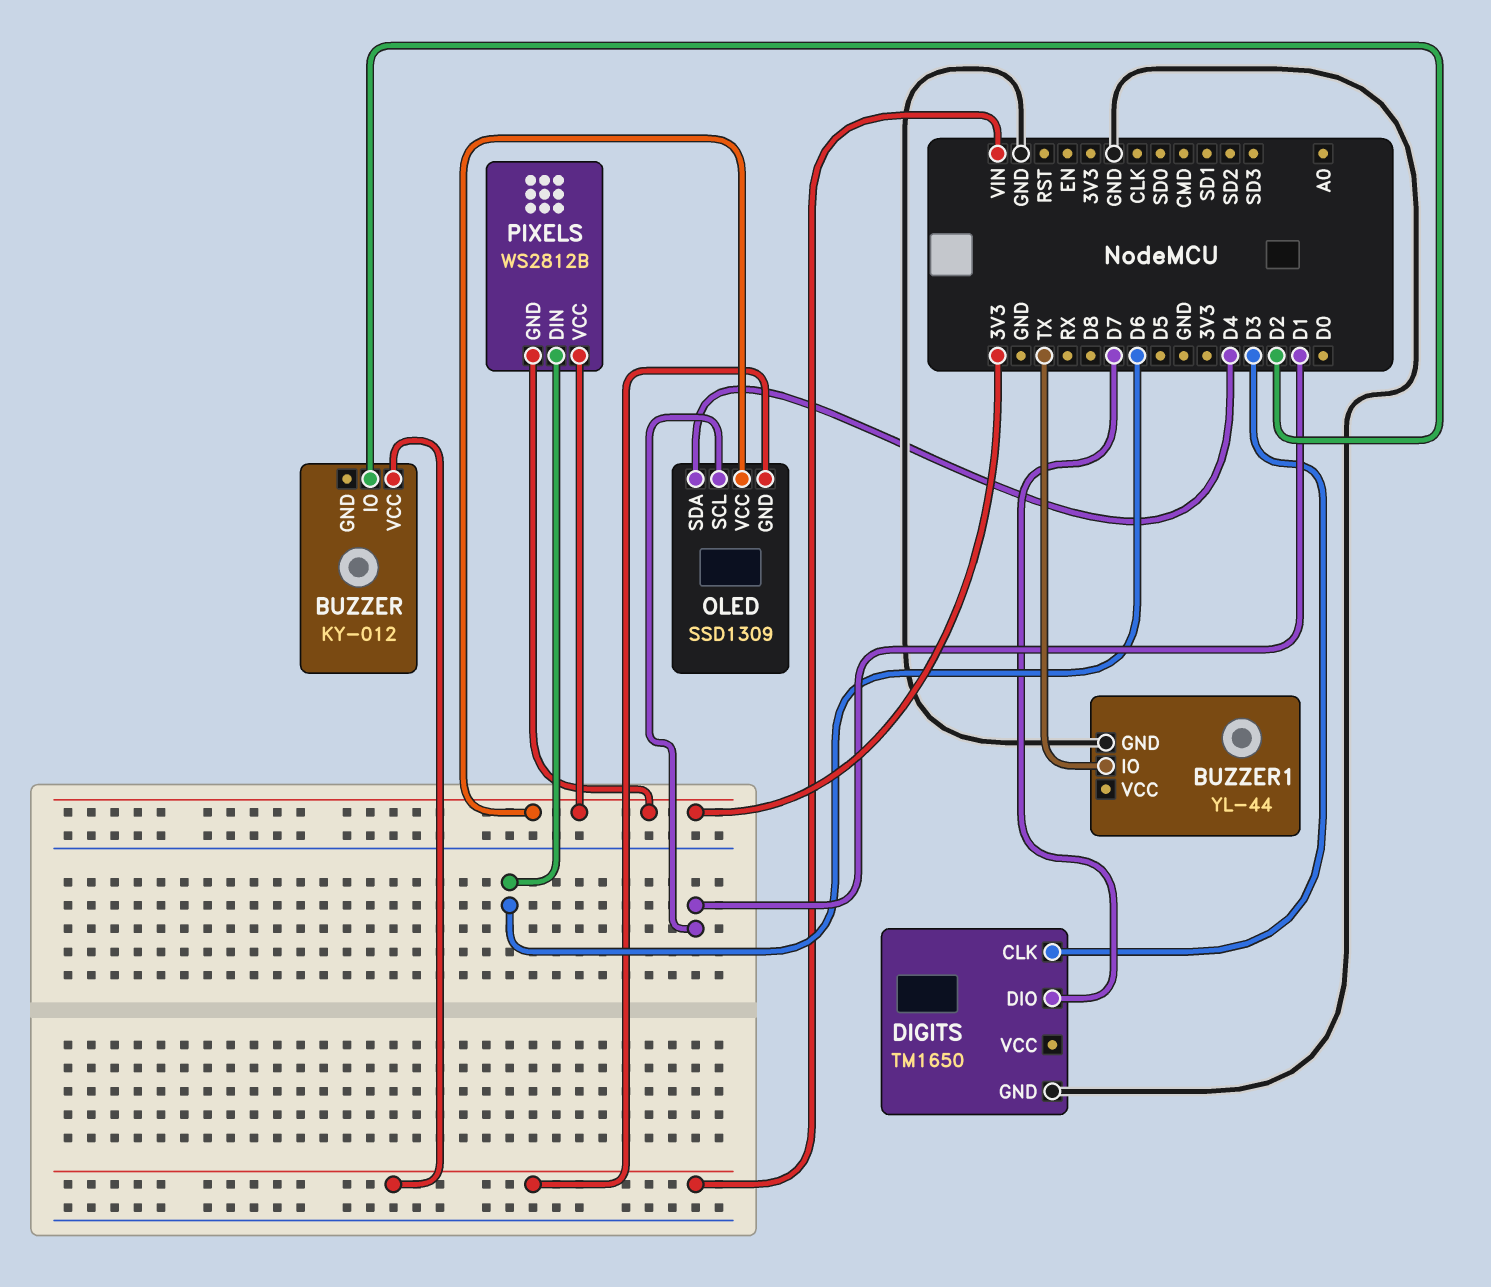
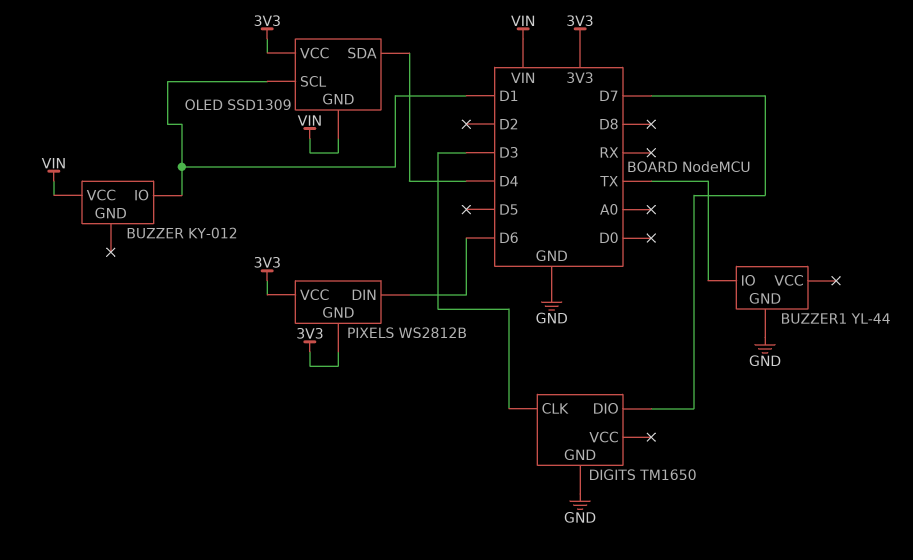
BUZZER pin IO: D2 -> D1

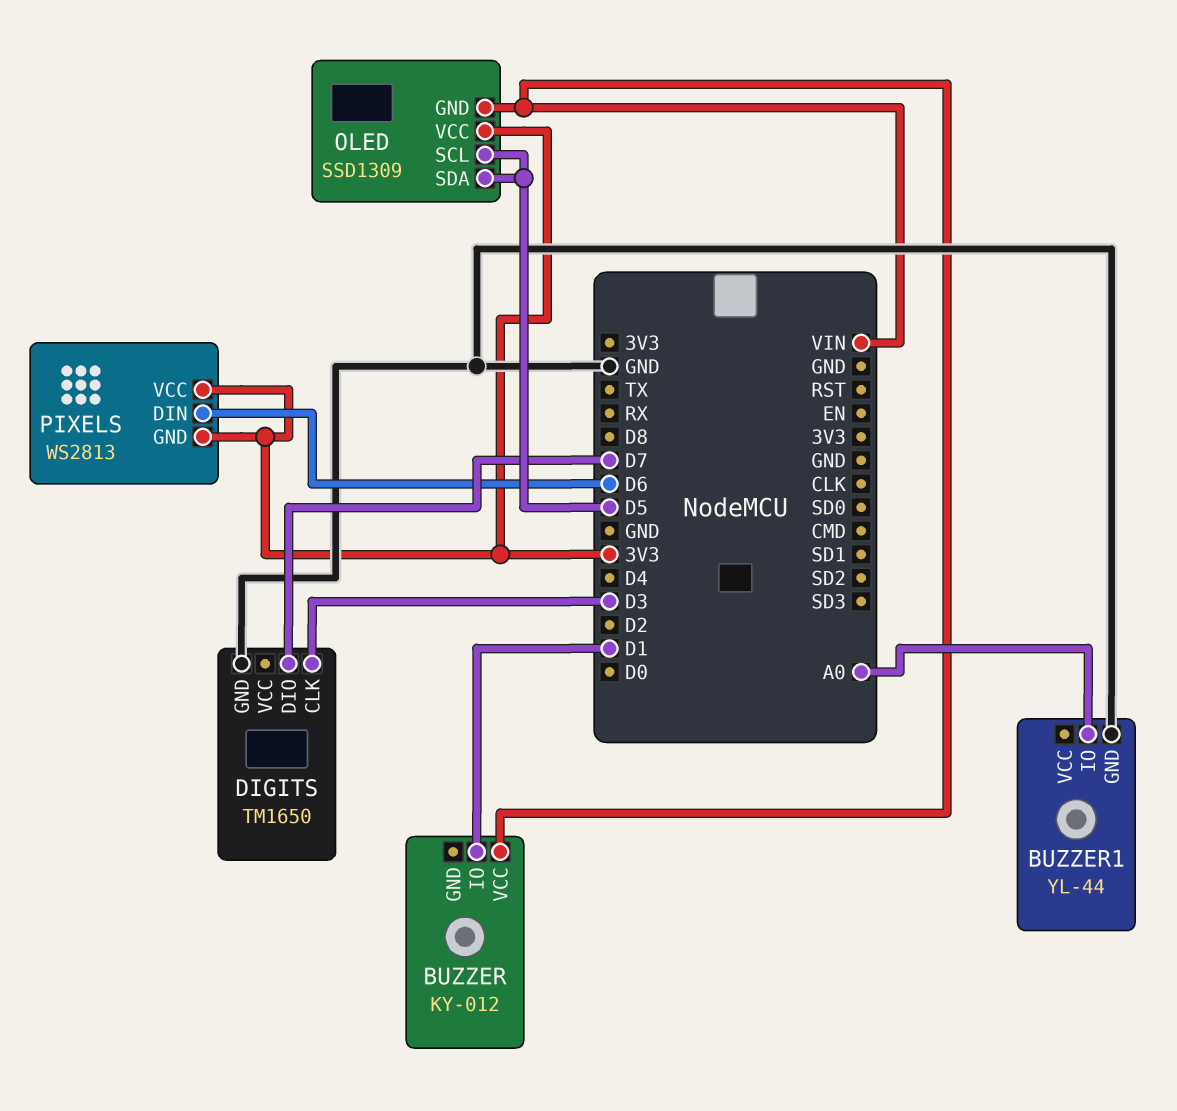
BUZZER1 pin IO: TX -> A0
OLED pin SCL: D1 -> D5
OLED pin SDA: D4 -> D5
PIXELS: WS2812B -> WS2813

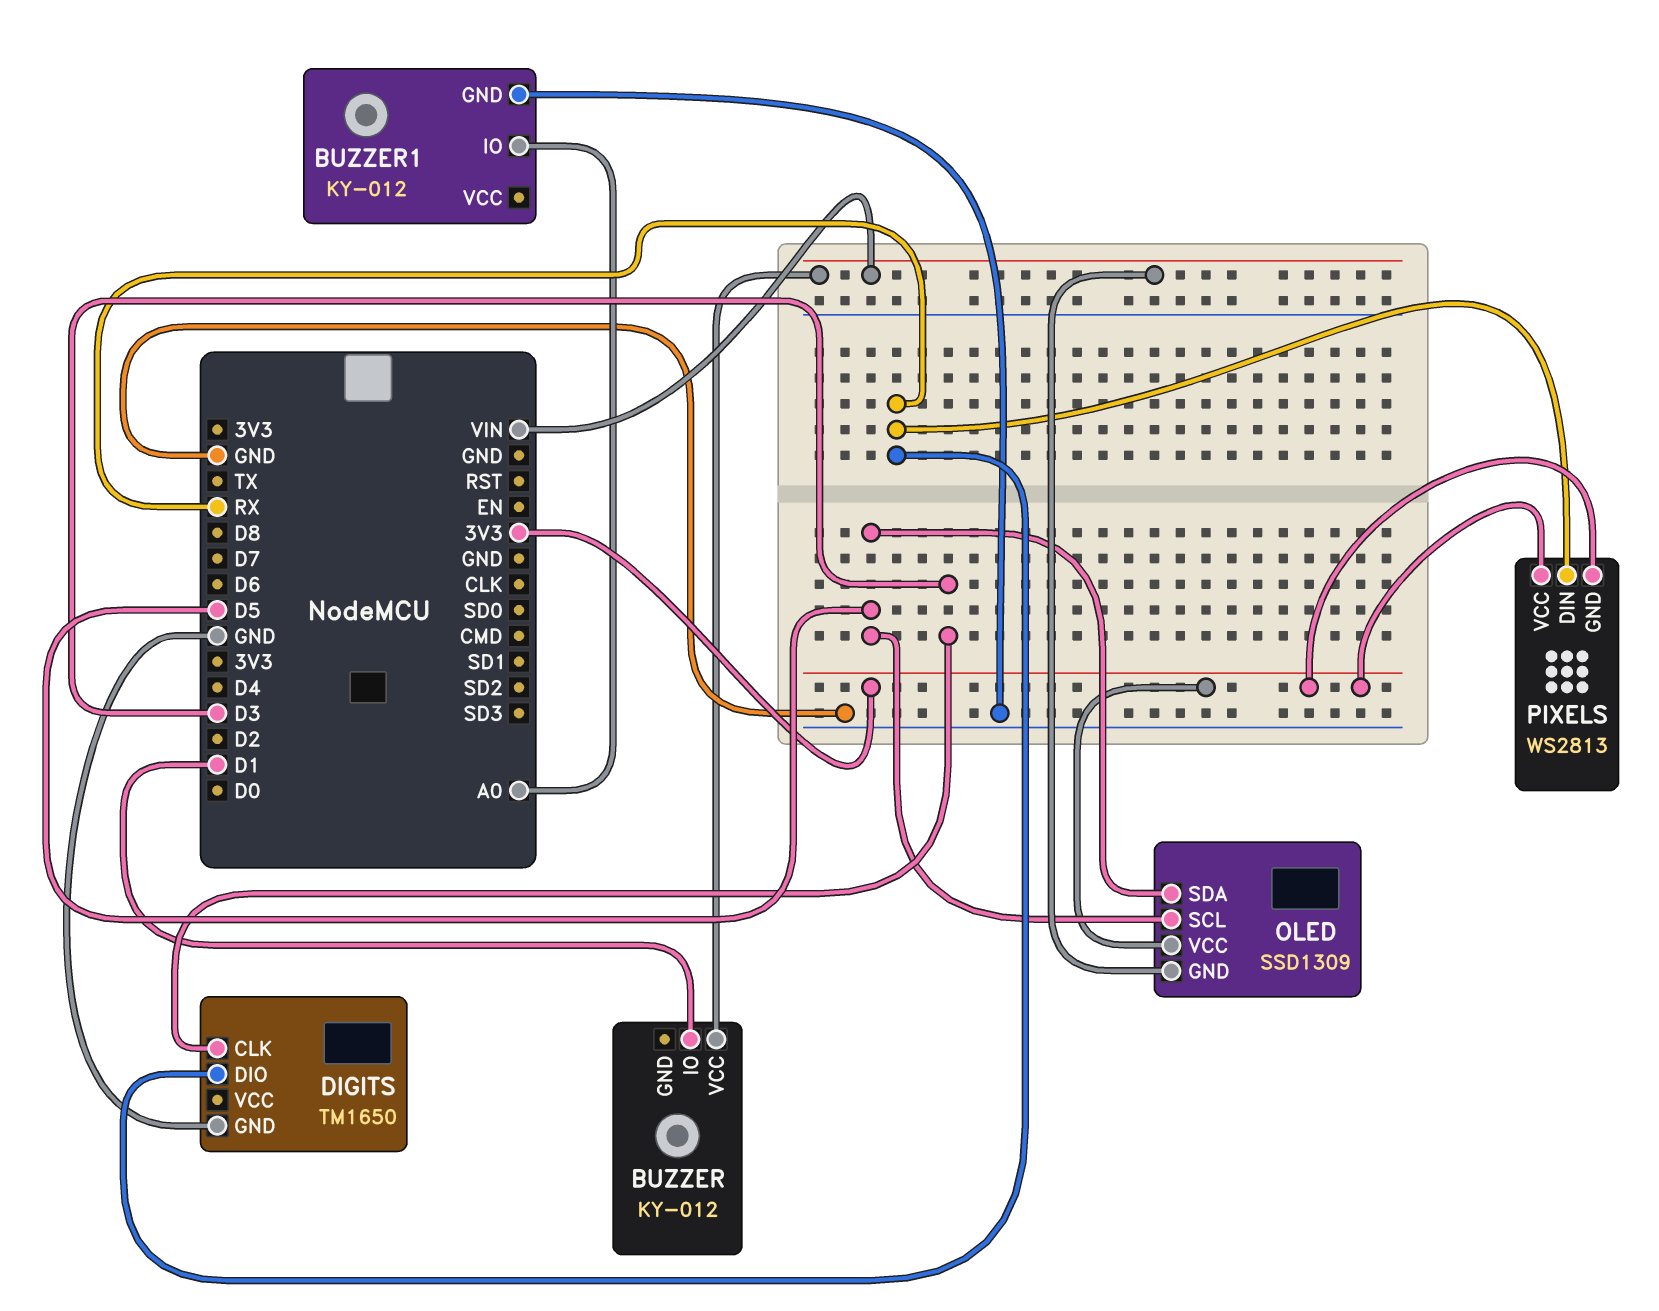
BUZZER1: YL-44 -> KY-012
DIGITS pin DIO: D7 -> RX
PIXELS pin DIN: D6 -> RX

